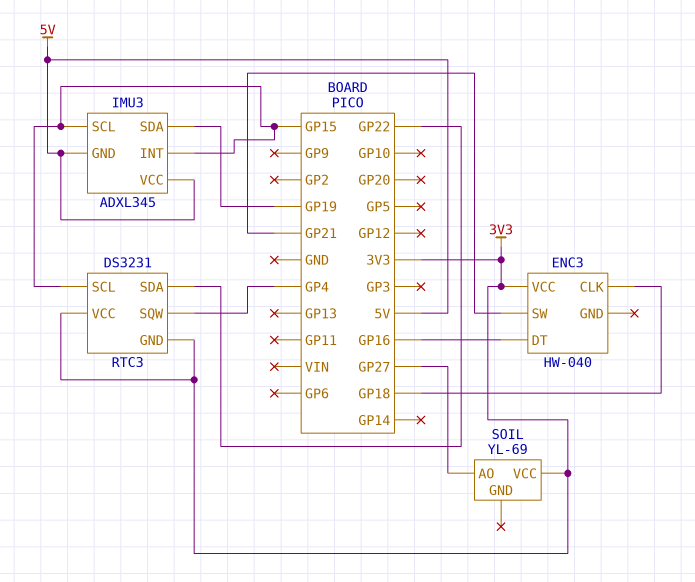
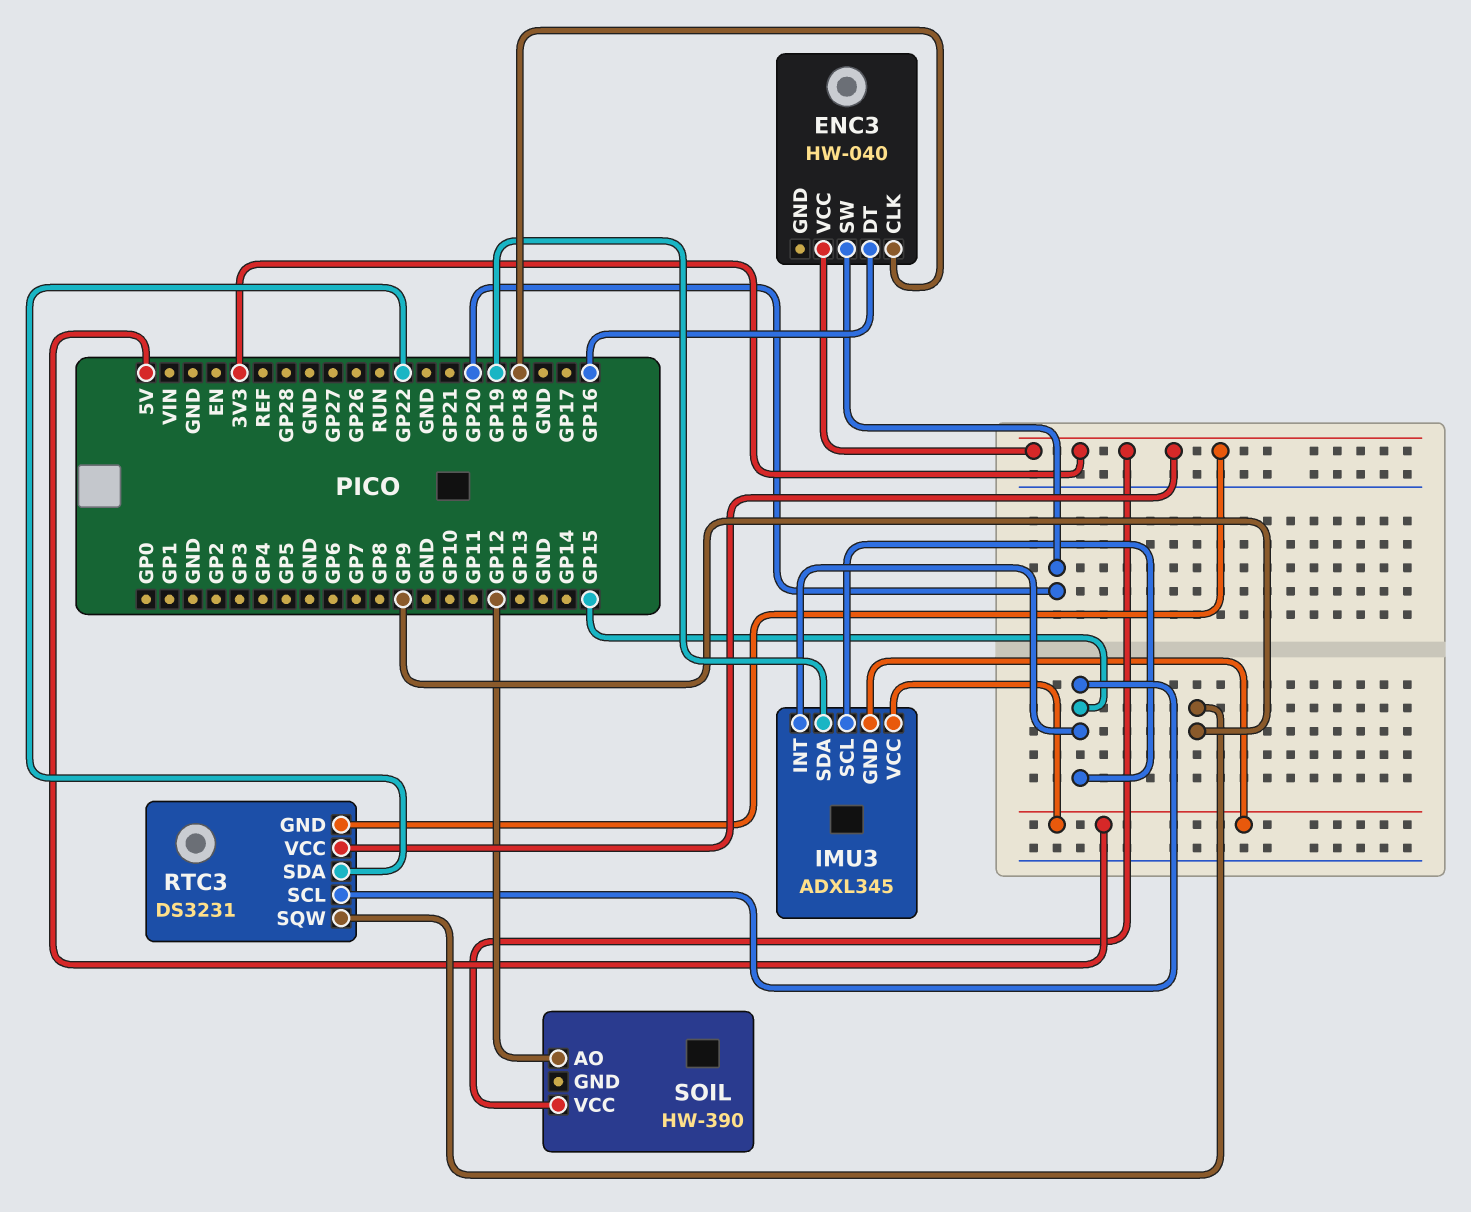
ENC3 pin SW: GP21 -> GP20
RTC3 pin SQW: GP4 -> GP9
SOIL: YL-69 -> HW-390
SOIL pin AO: GP27 -> GP12

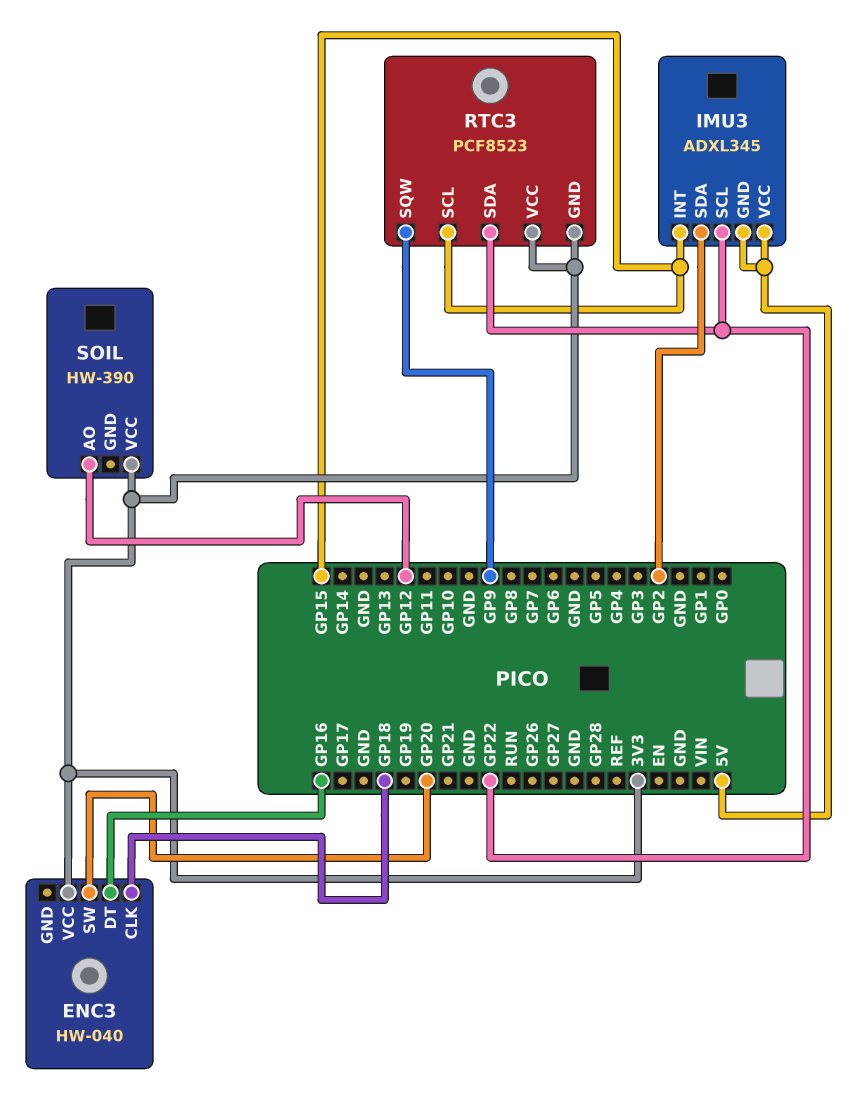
IMU3 pin SCL: GP15 -> GP22
IMU3 pin SDA: GP19 -> GP2
RTC3: DS3231 -> PCF8523

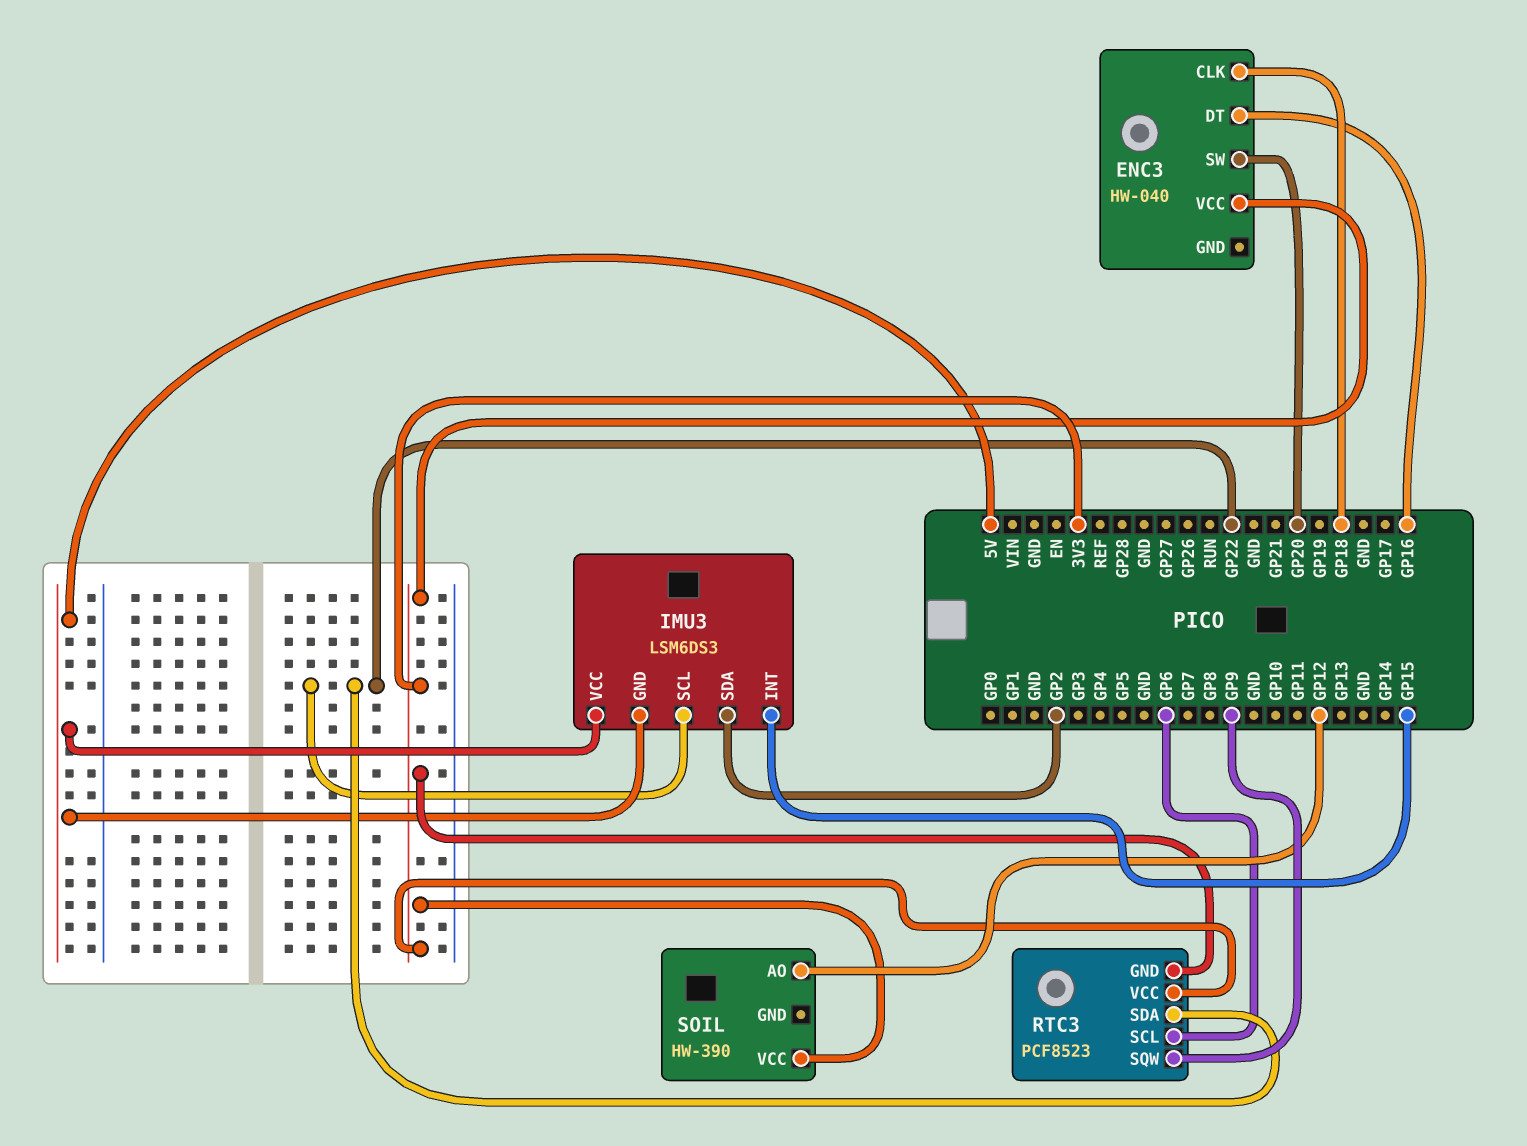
IMU3: ADXL345 -> LSM6DS3
RTC3 pin SCL: GP15 -> GP6

